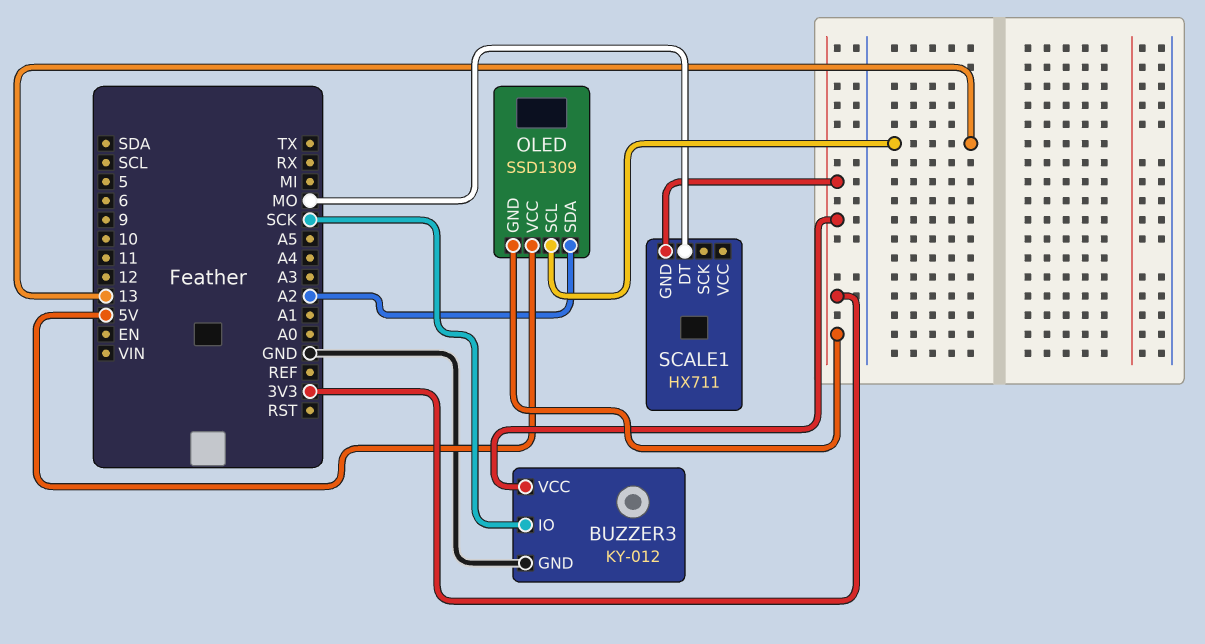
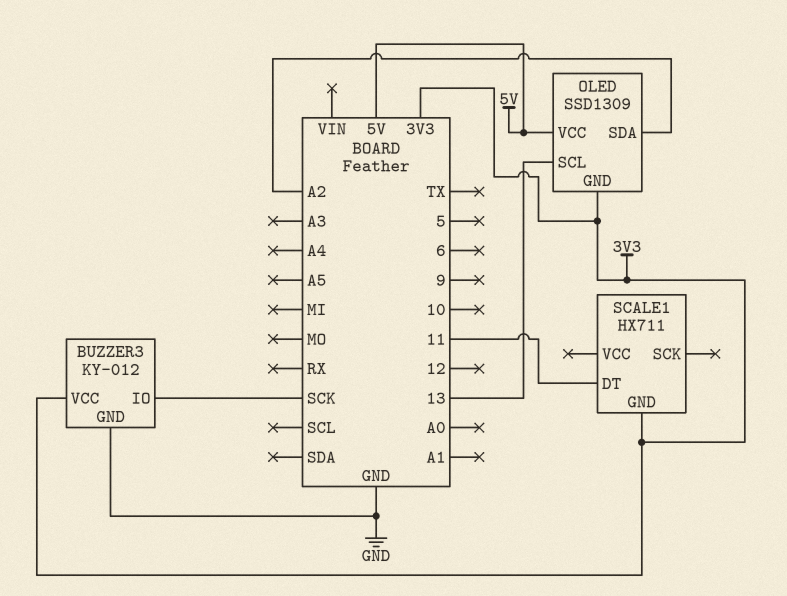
SCALE1 pin DT: MO -> 11

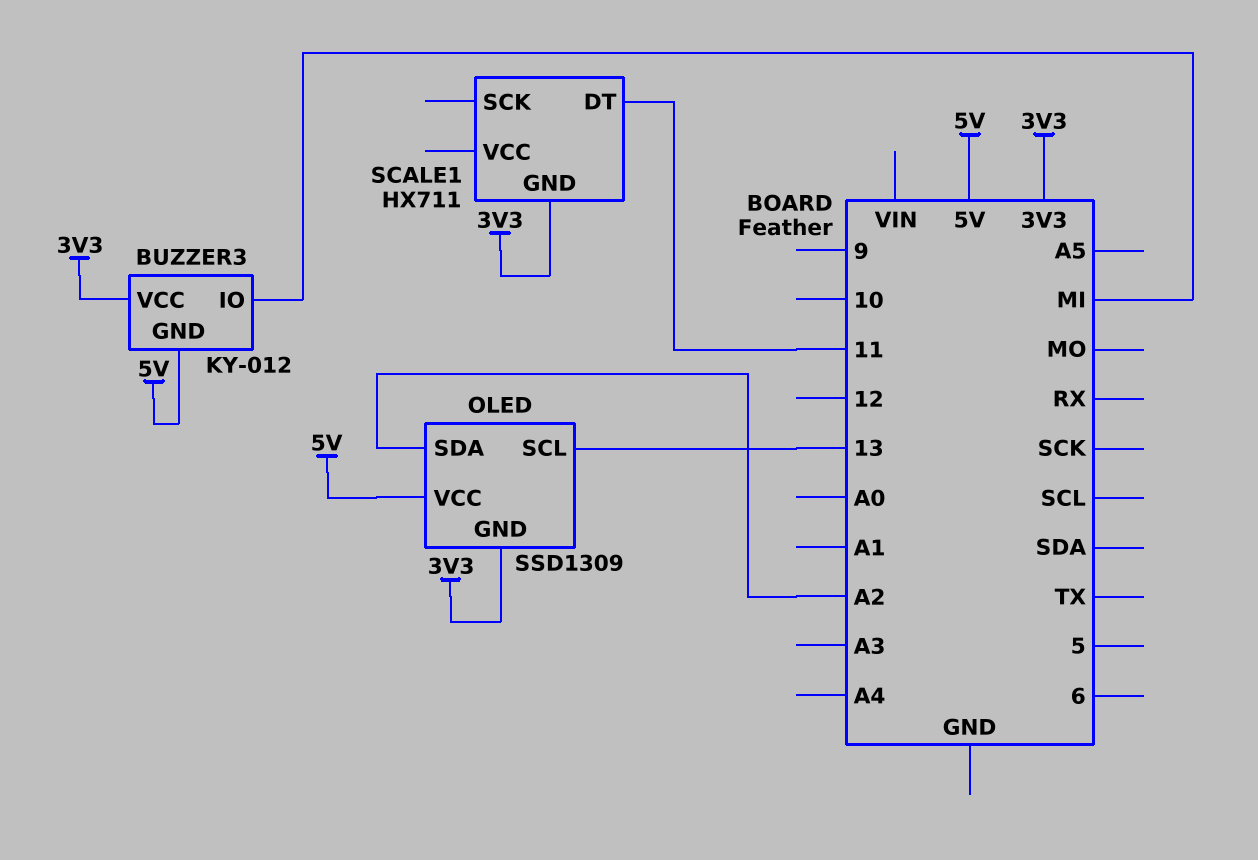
BUZZER3 pin GND: GND -> 5V
BUZZER3 pin IO: SCK -> MI

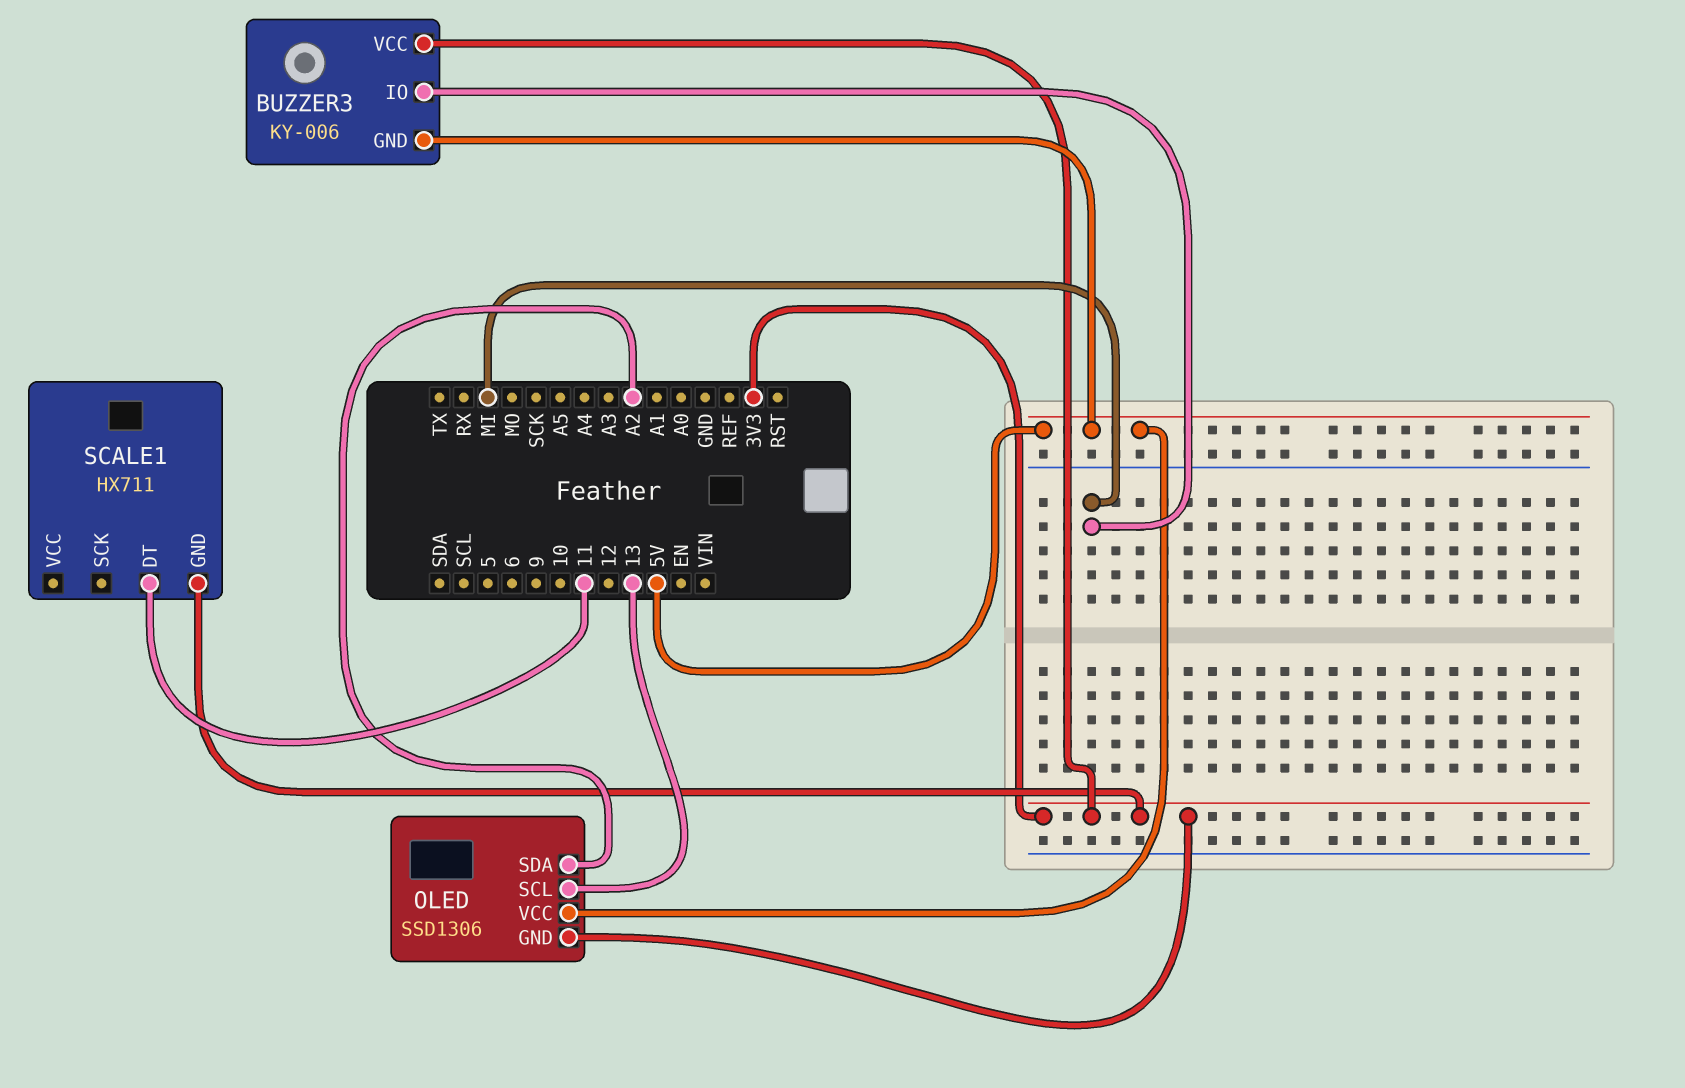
BUZZER3: KY-012 -> KY-006
OLED: SSD1309 -> SSD1306

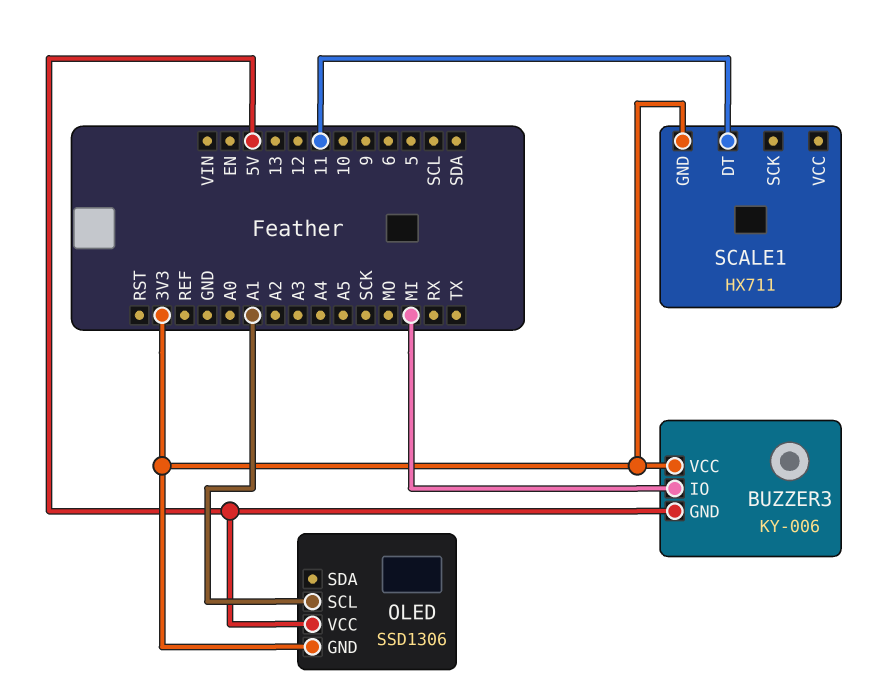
OLED pin SCL: 13 -> A1
OLED pin SDA: A2 -> none

